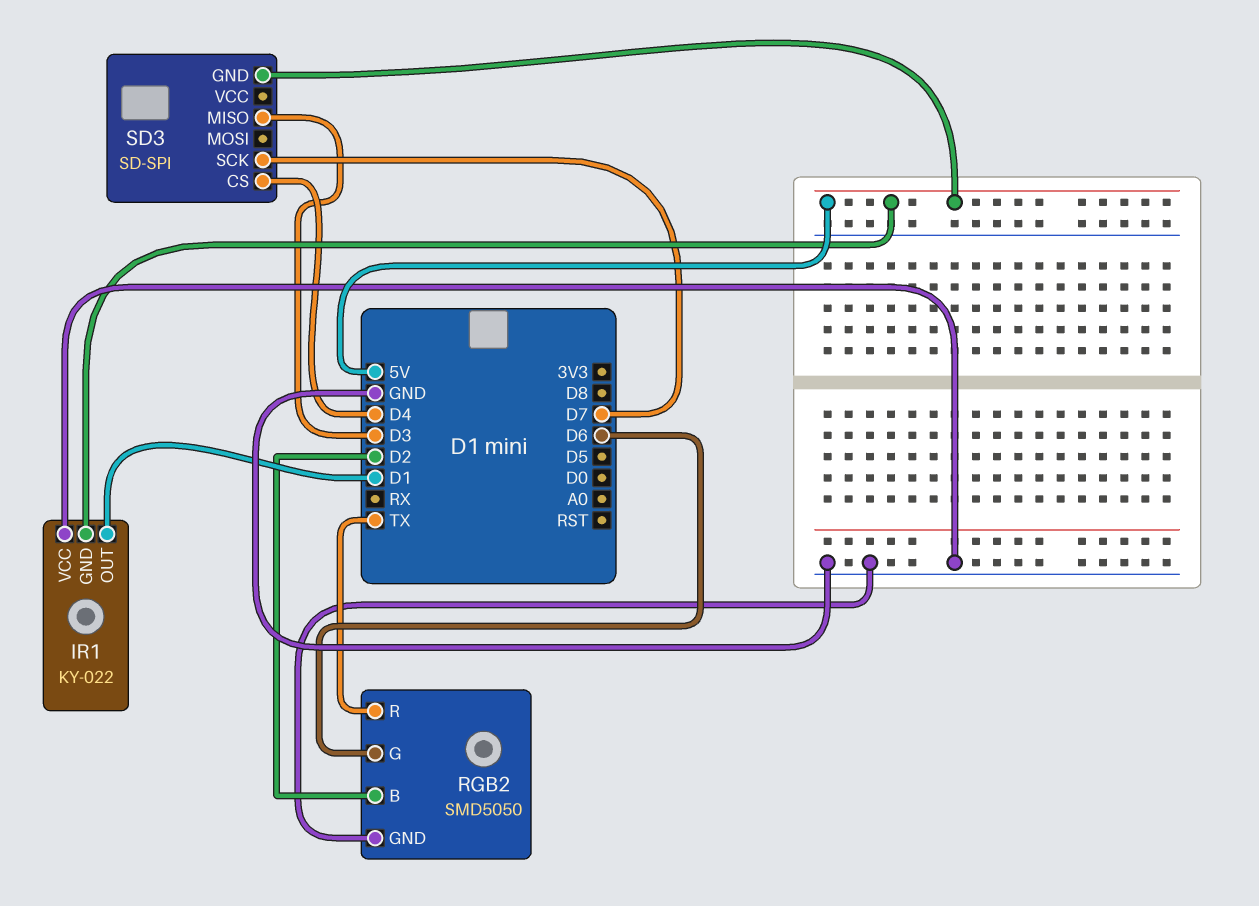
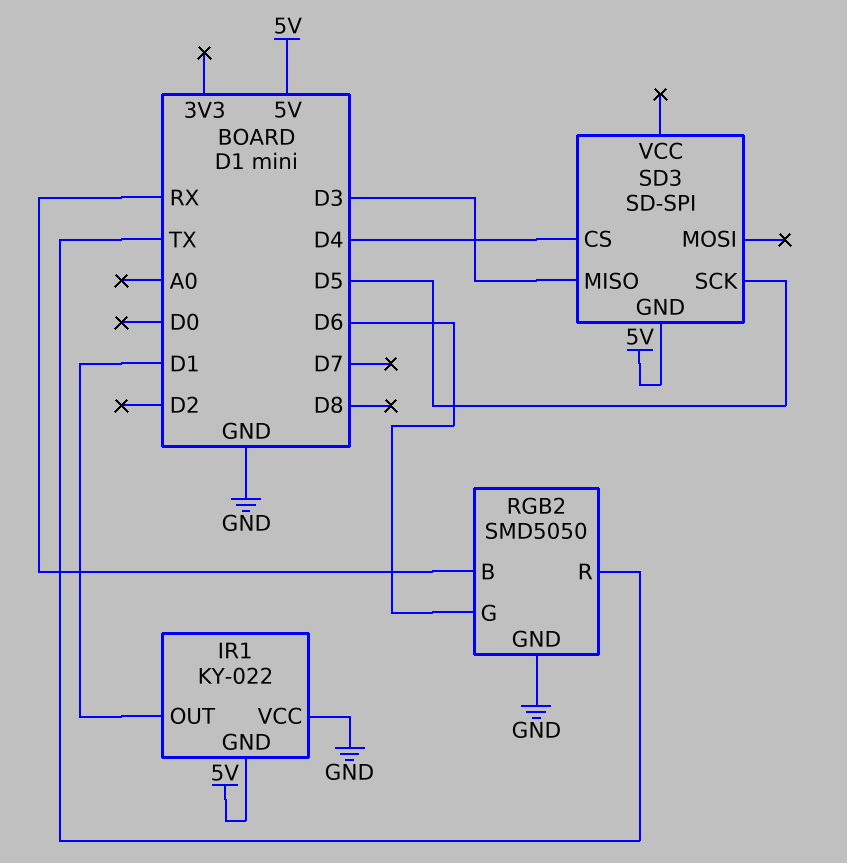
RGB2 pin B: D2 -> RX
SD3 pin SCK: D7 -> D5

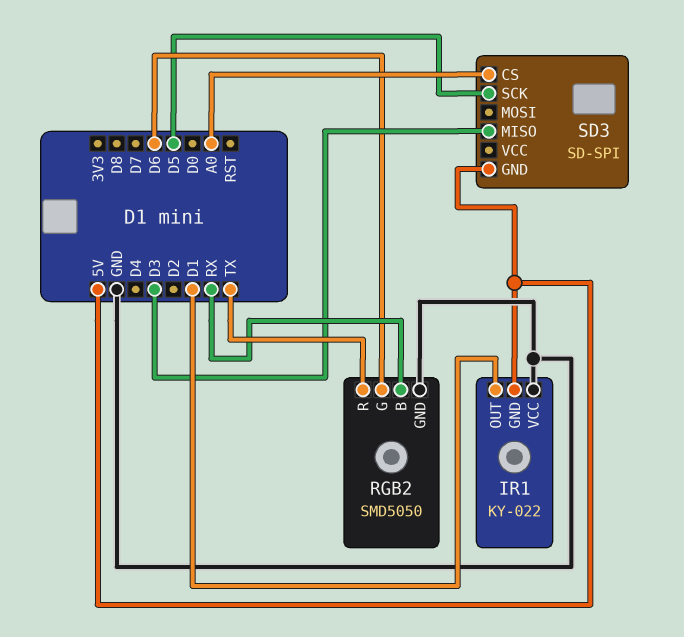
SD3 pin CS: D4 -> A0

